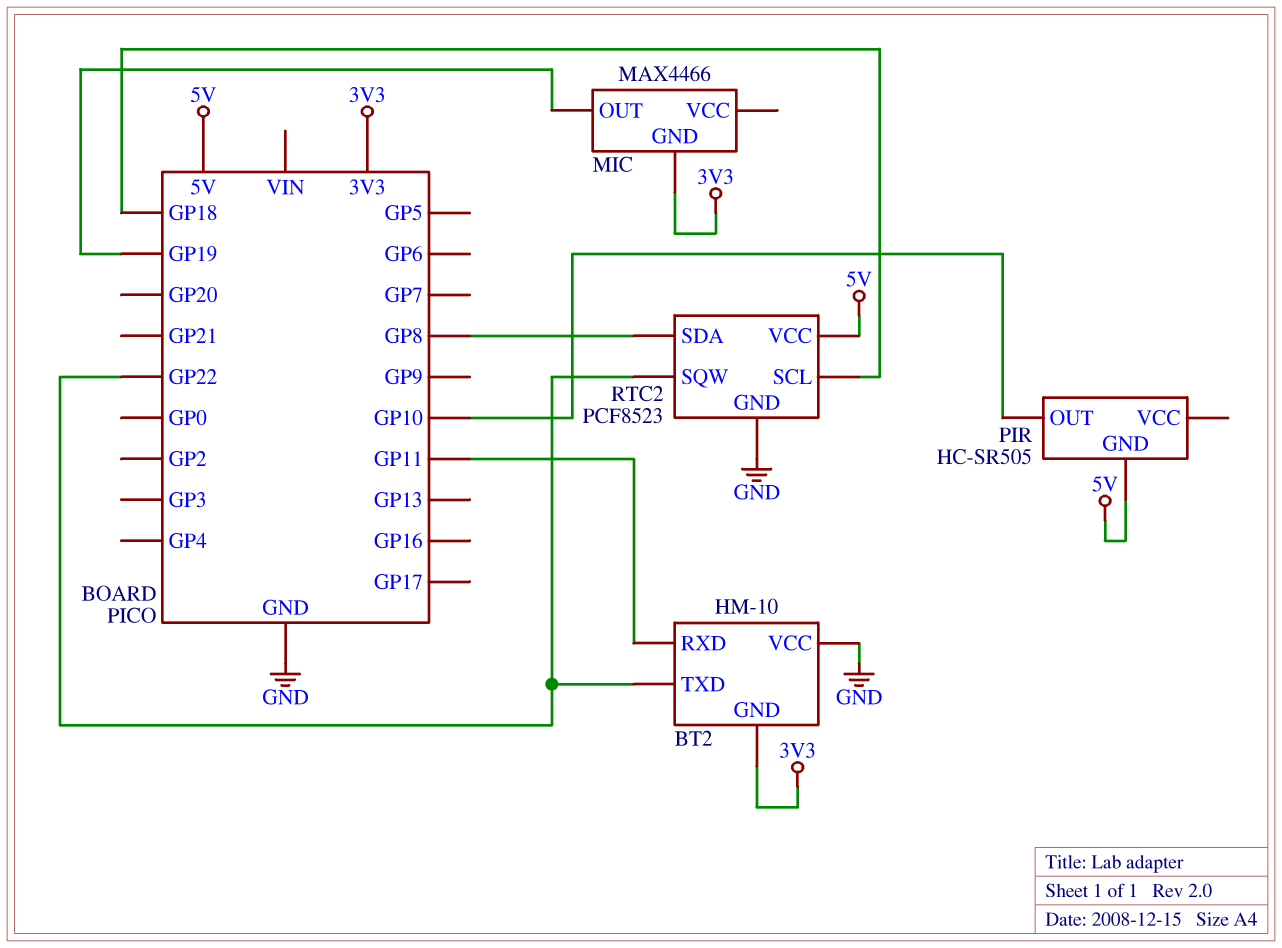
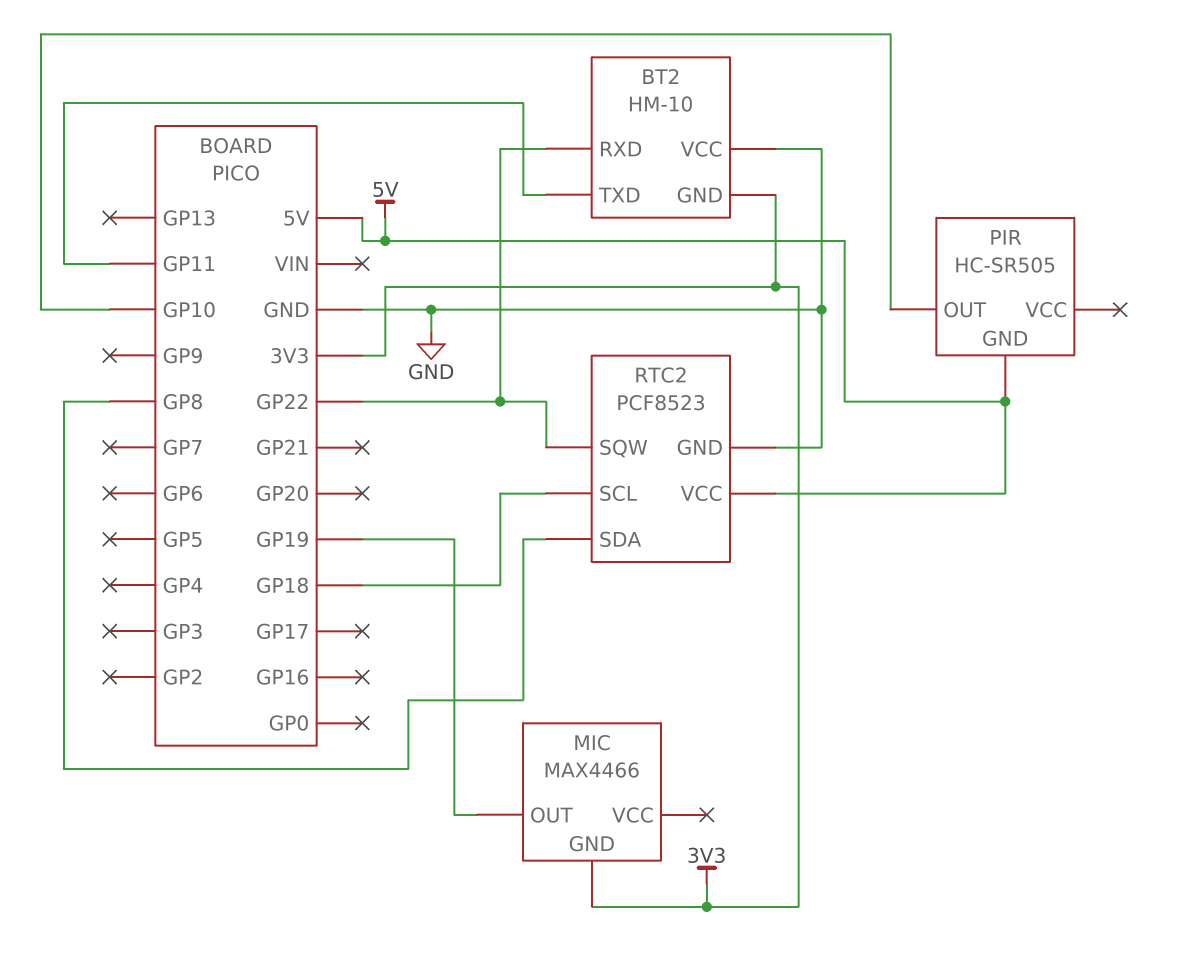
BT2 pin RXD: GP11 -> GP22
BT2 pin TXD: GP22 -> GP11

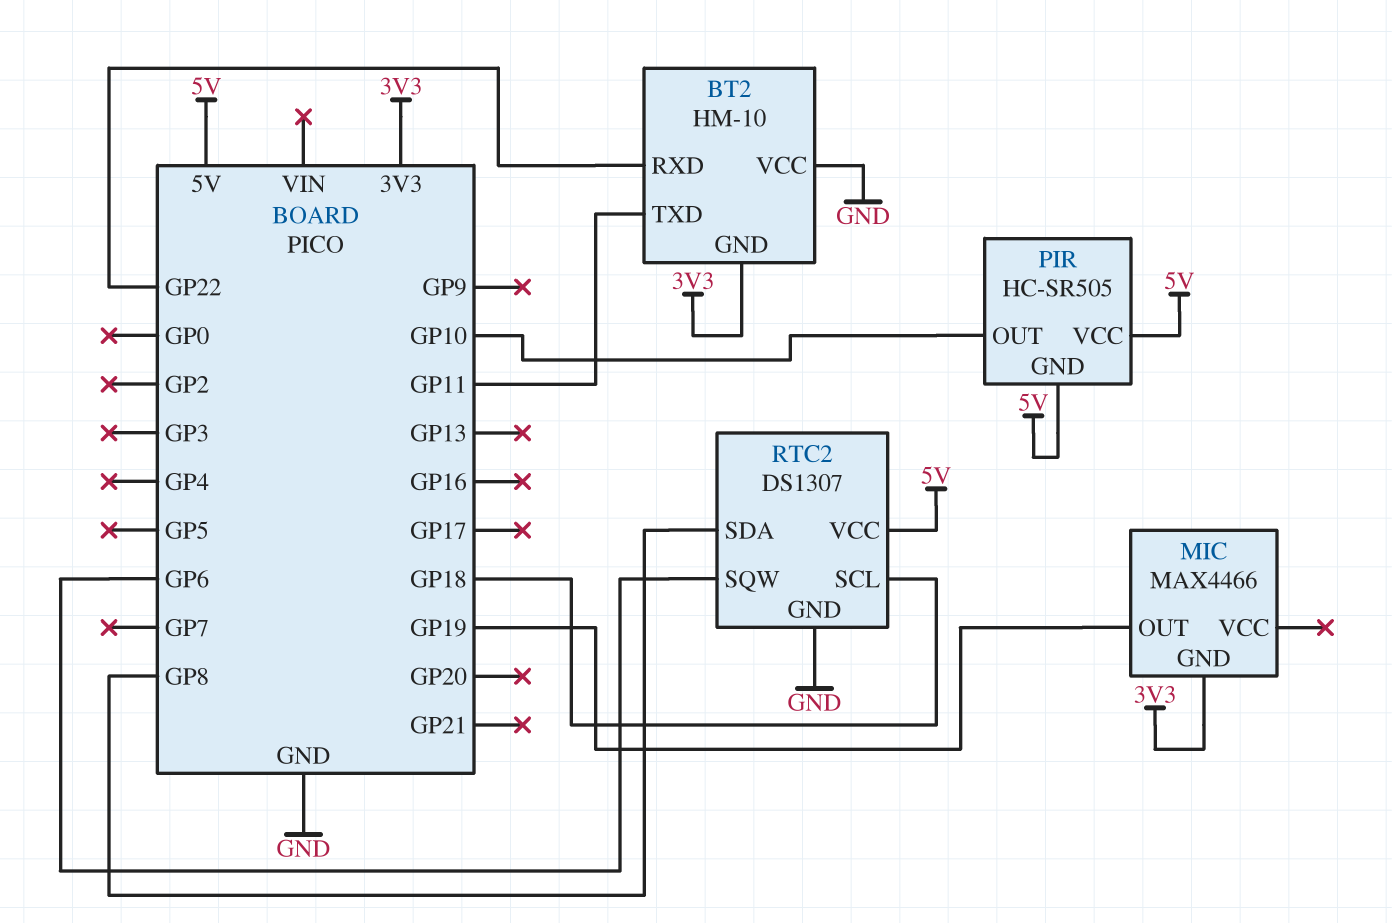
PIR pin VCC: none -> 5V
RTC2: PCF8523 -> DS1307
RTC2 pin SQW: GP22 -> GP6

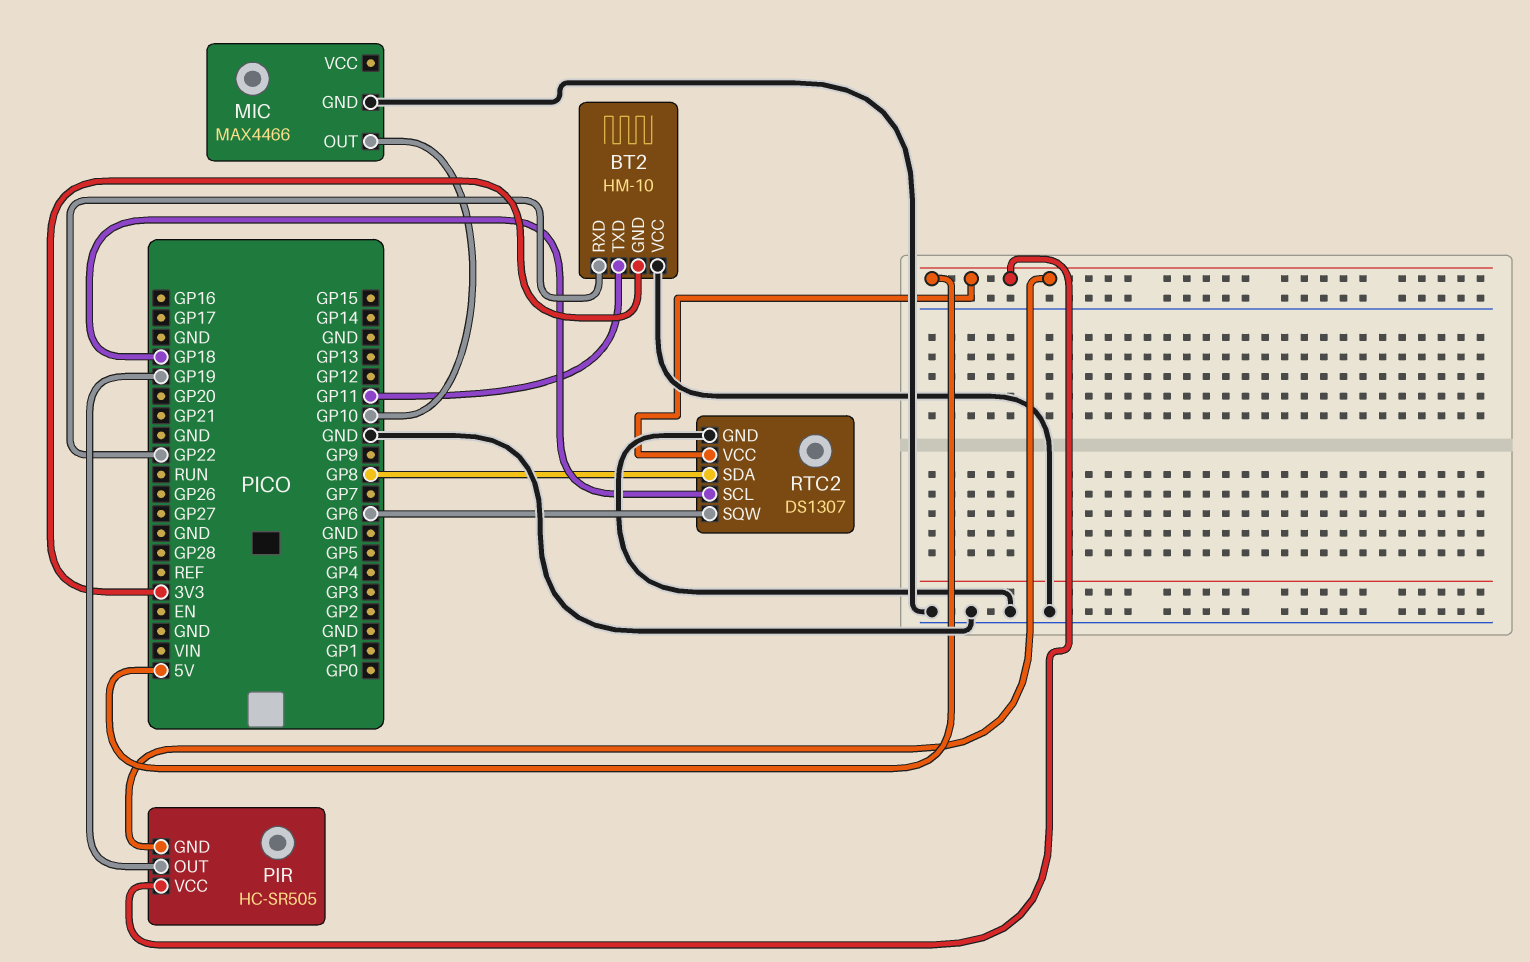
MIC pin GND: 3V3 -> GND
MIC pin OUT: GP19 -> GP10
PIR pin OUT: GP10 -> GP19

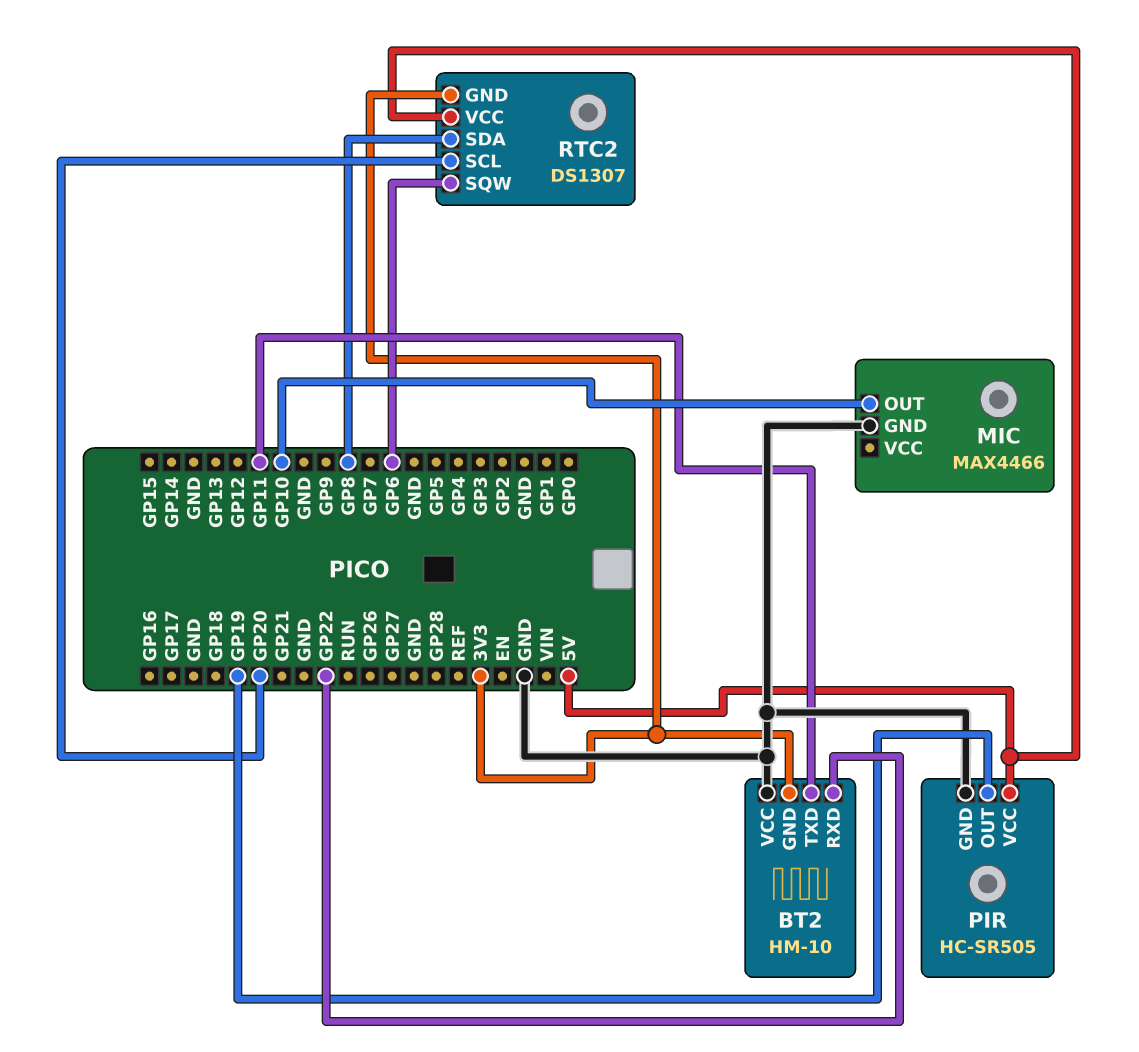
PIR pin GND: 5V -> GND
RTC2 pin GND: GND -> 3V3
RTC2 pin SCL: GP18 -> GP20

